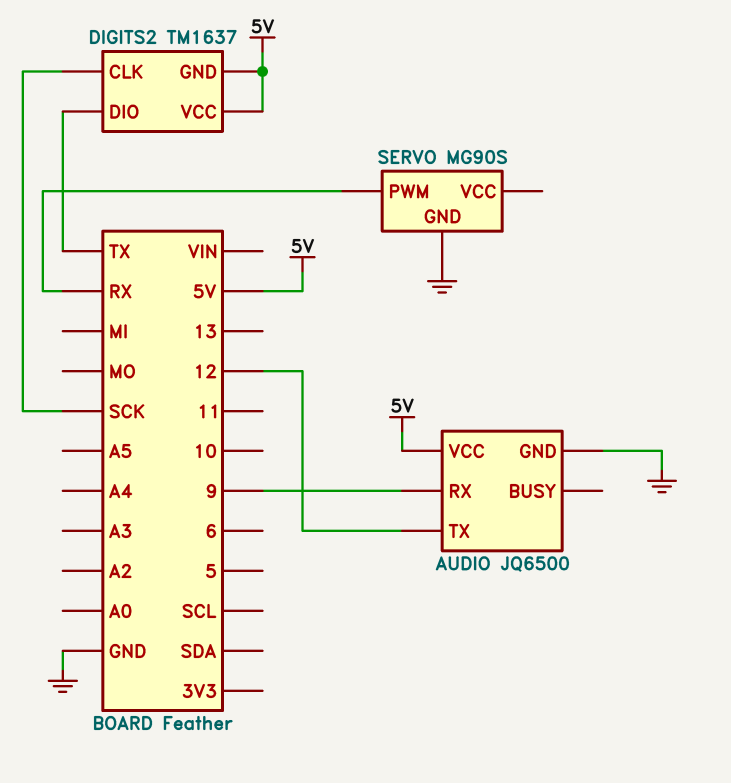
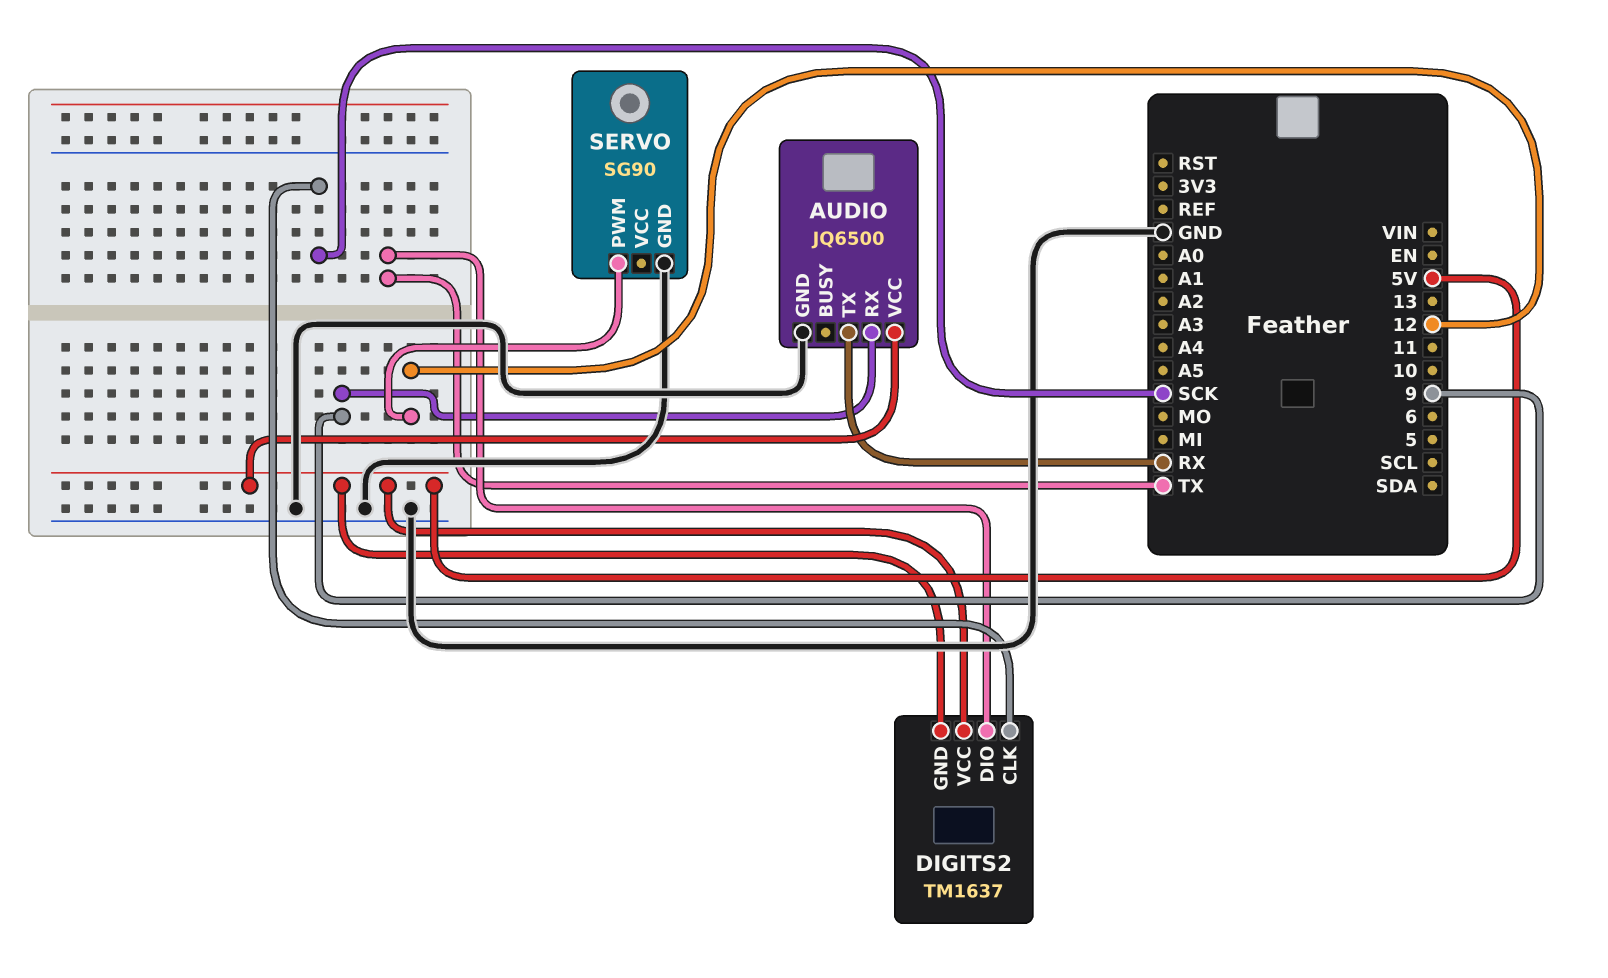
AUDIO pin TX: 12 -> RX
SERVO: MG90S -> SG90
SERVO pin PWM: RX -> 12

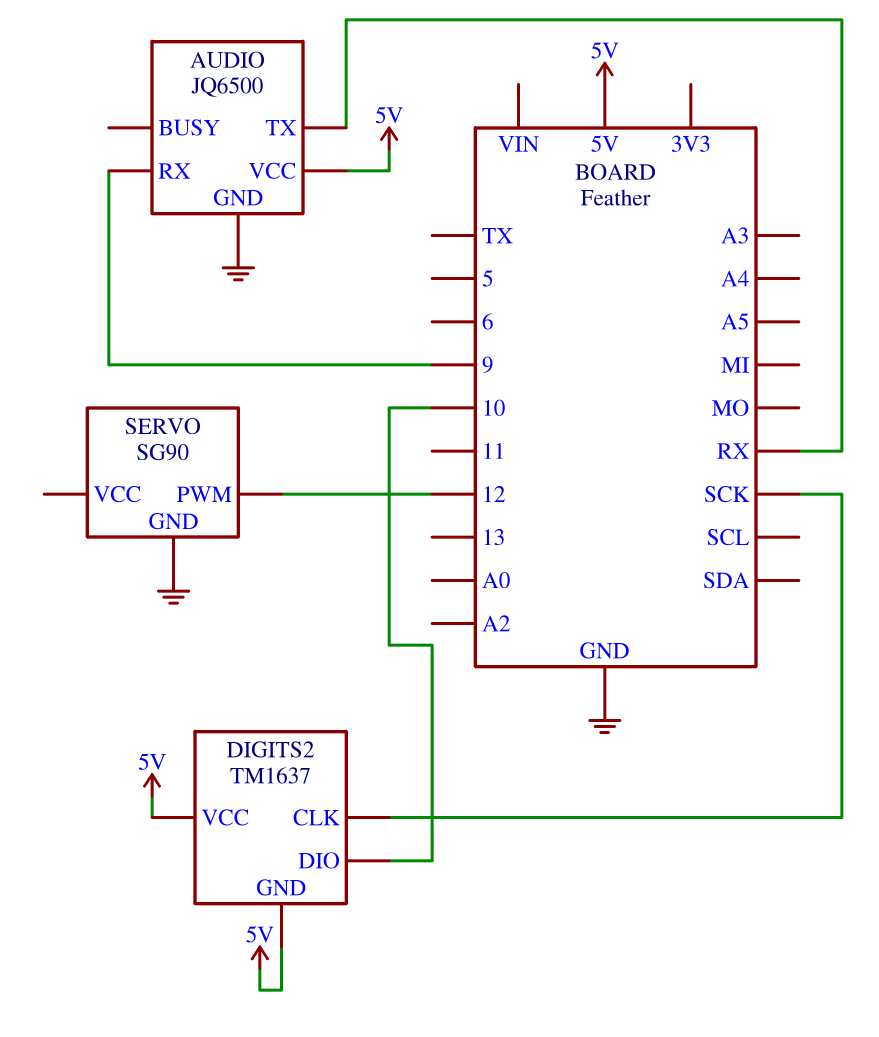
DIGITS2 pin DIO: TX -> 10

